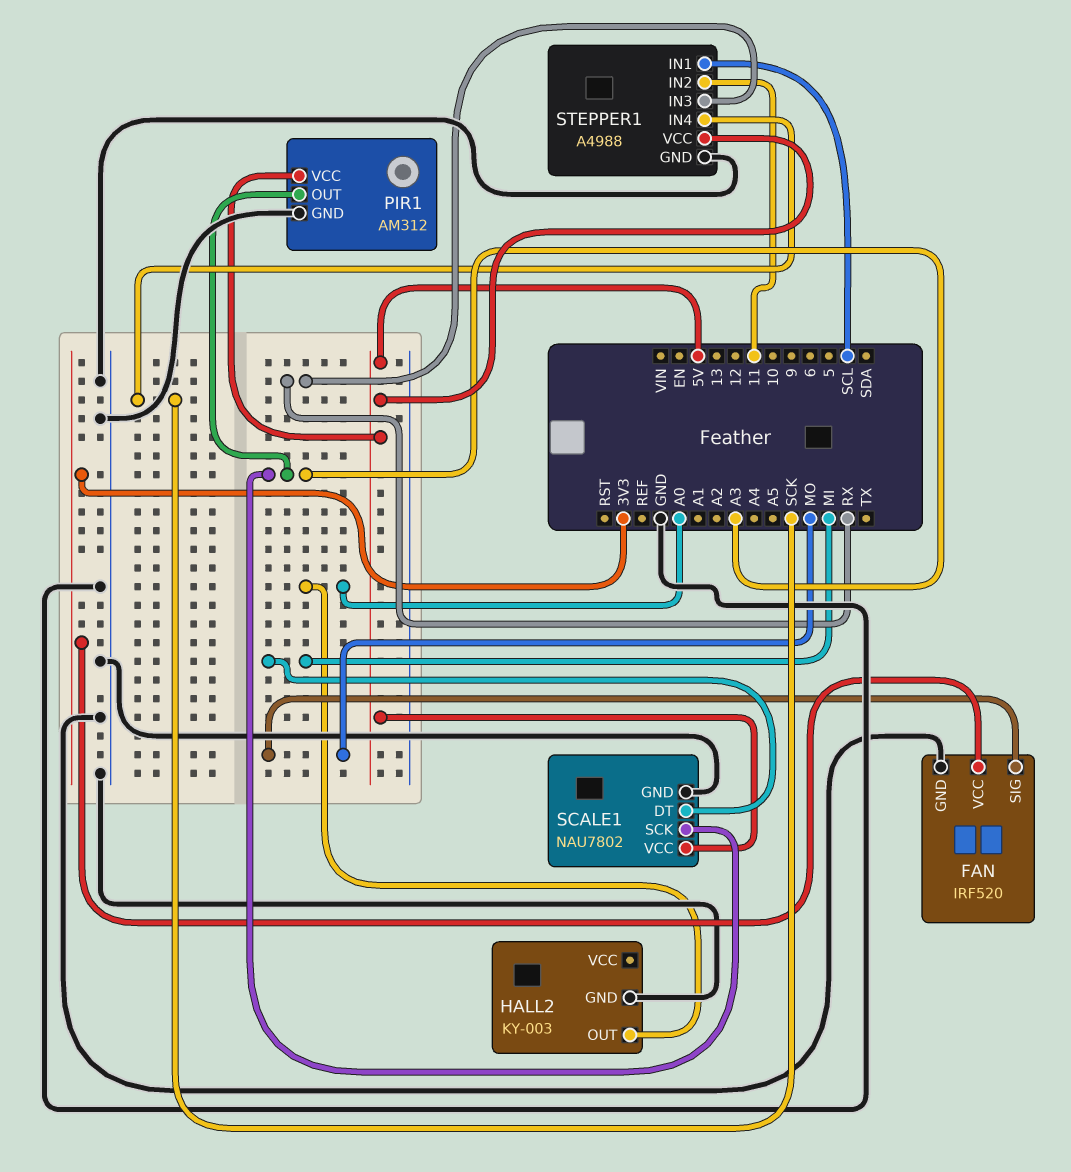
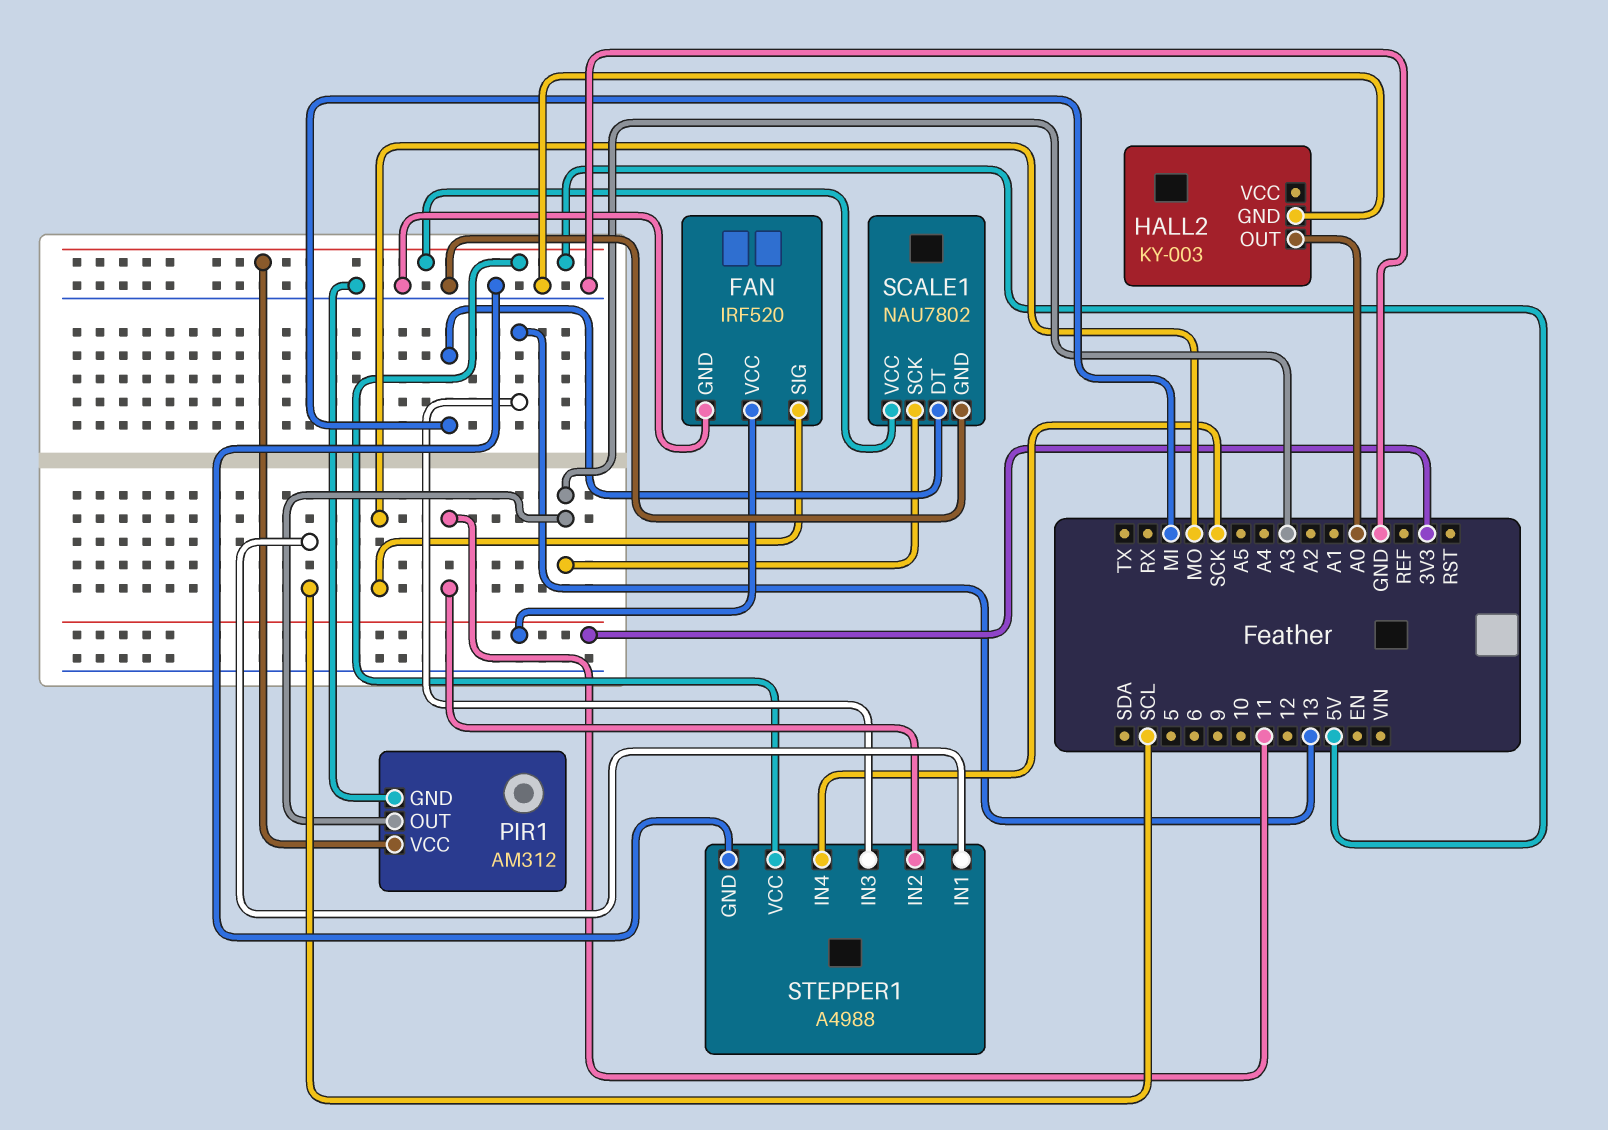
STEPPER1 pin IN3: RX -> 13

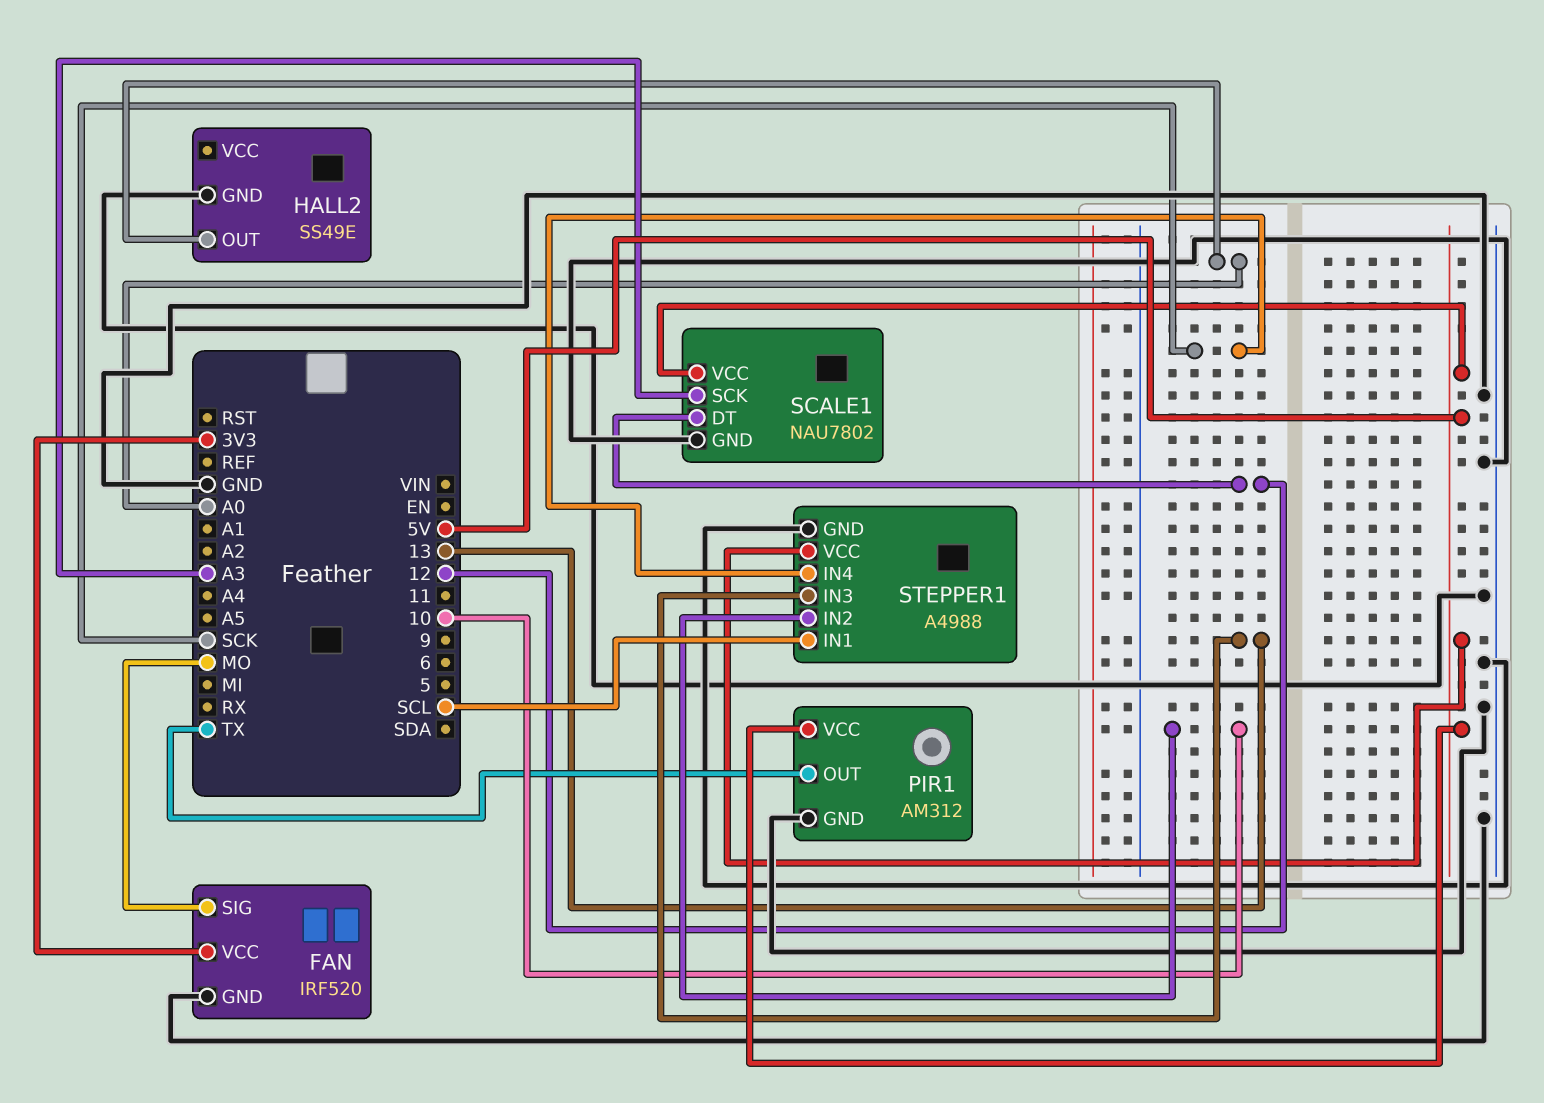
HALL2: KY-003 -> SS49E
PIR1 pin OUT: A3 -> TX
SCALE1 pin DT: MI -> 12
STEPPER1 pin IN2: 11 -> 10

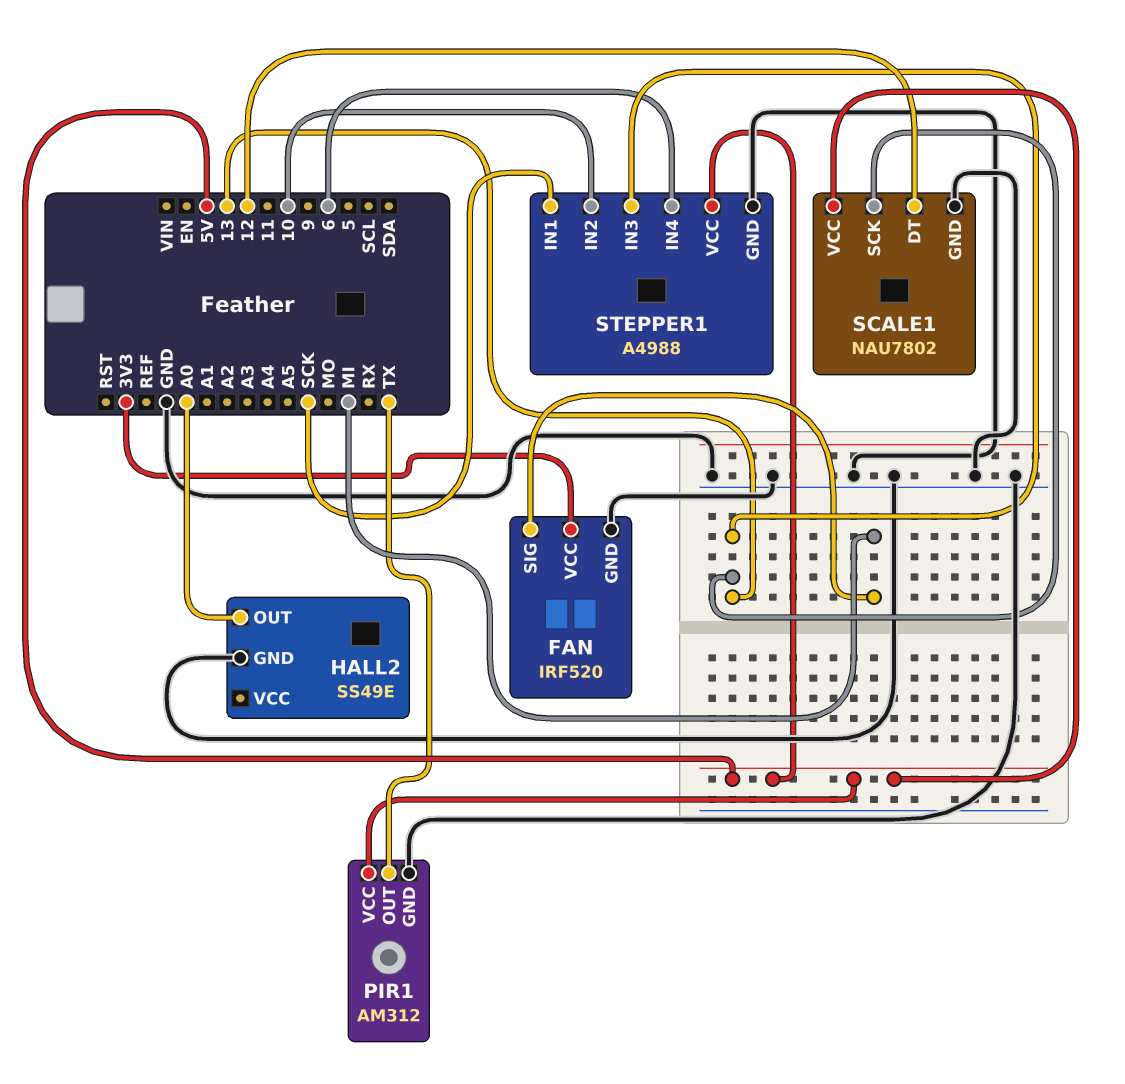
FAN pin SIG: MO -> MI
SCALE1 pin SCK: A3 -> 13
STEPPER1 pin IN1: SCL -> SCK
STEPPER1 pin IN4: SCK -> 6

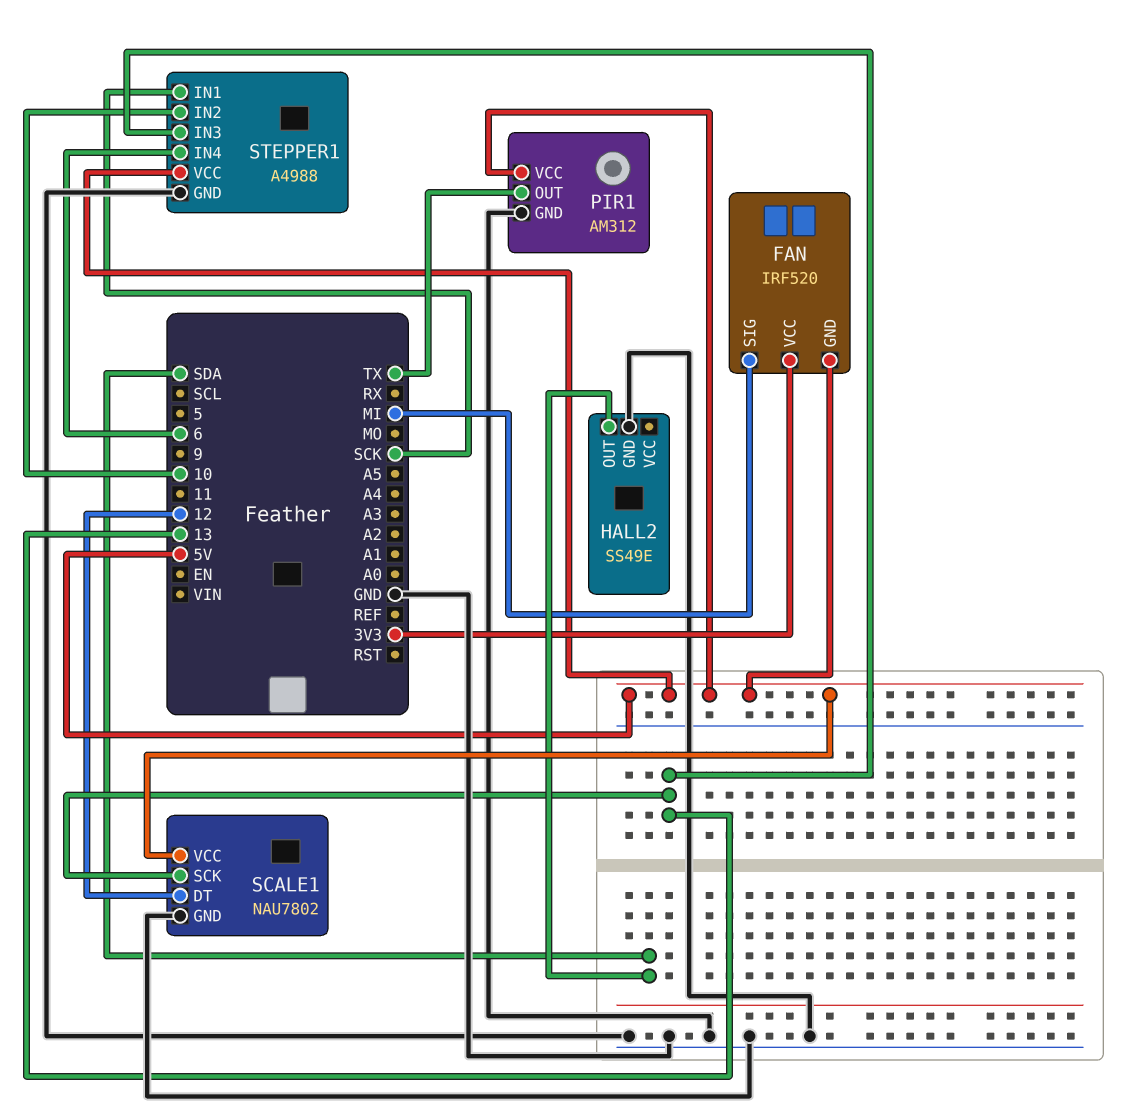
FAN pin GND: GND -> 5V
HALL2 pin OUT: A0 -> SDA

